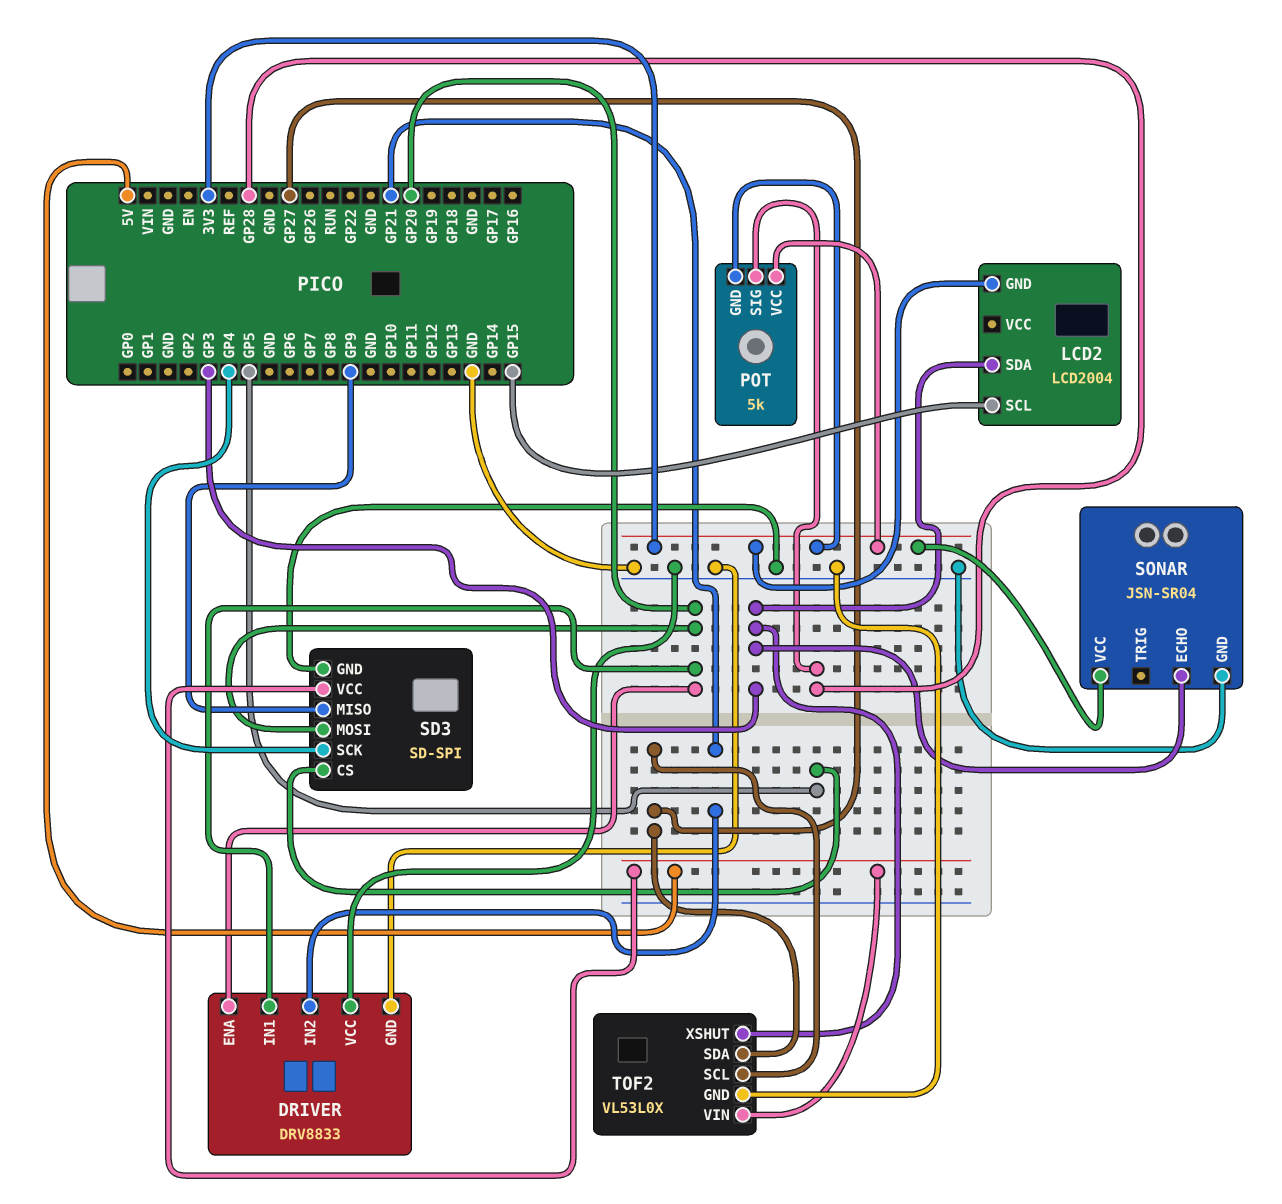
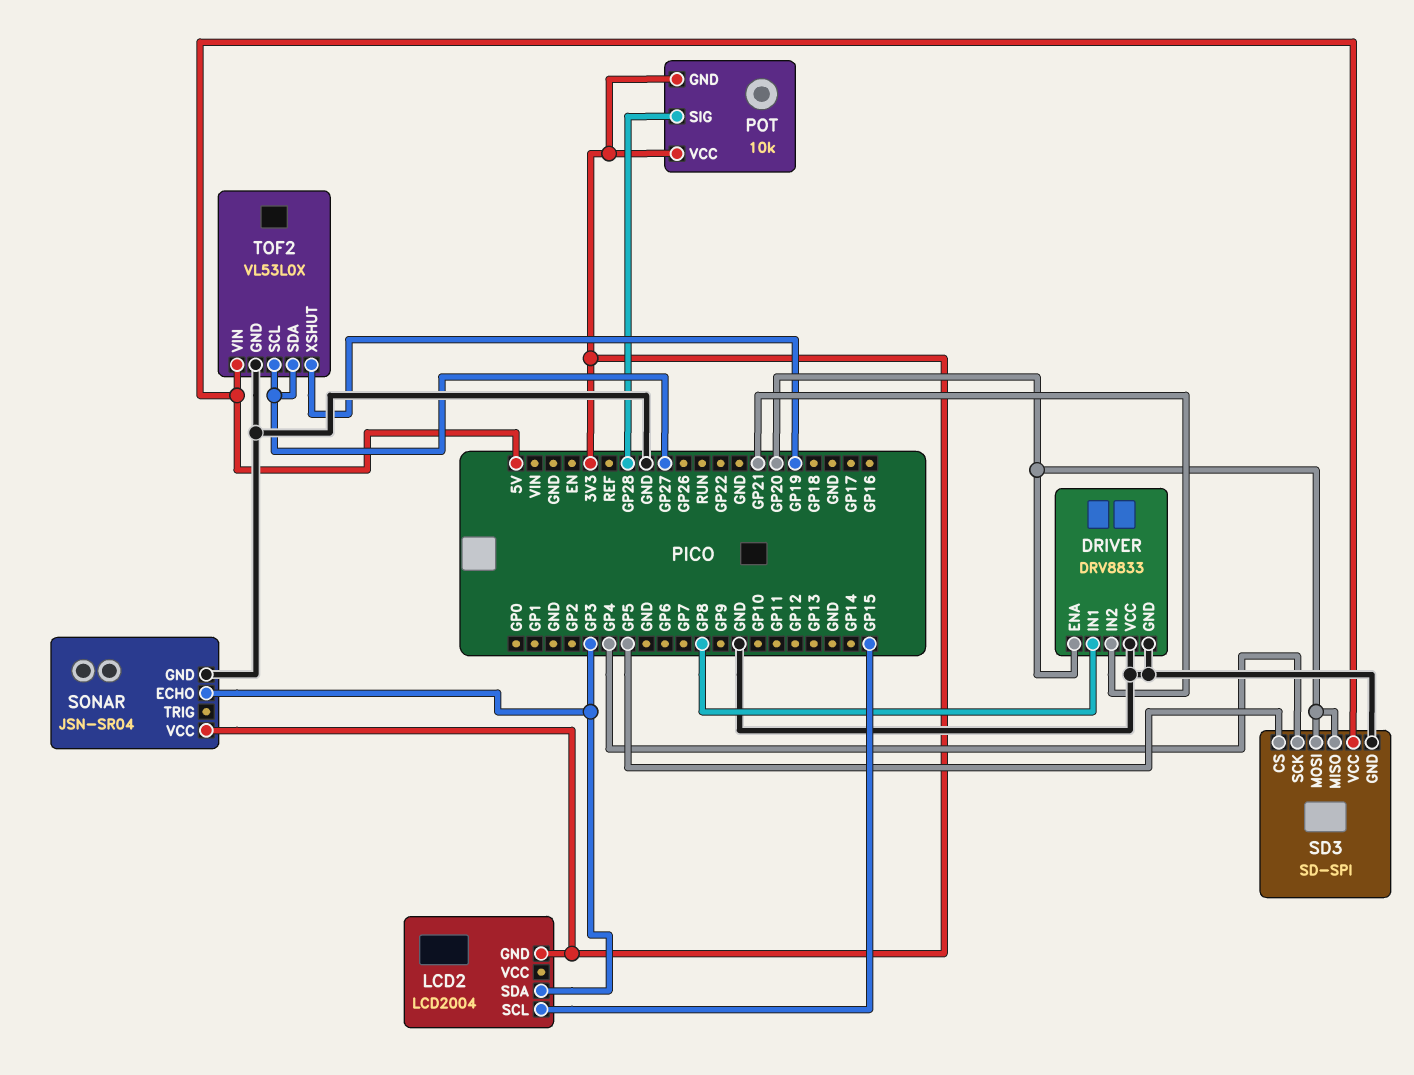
DRIVER pin IN1: GP20 -> GP8
POT: 5k -> 10k
SD3 pin MISO: GP9 -> GP20
TOF2 pin XSHUT: GP3 -> GP19

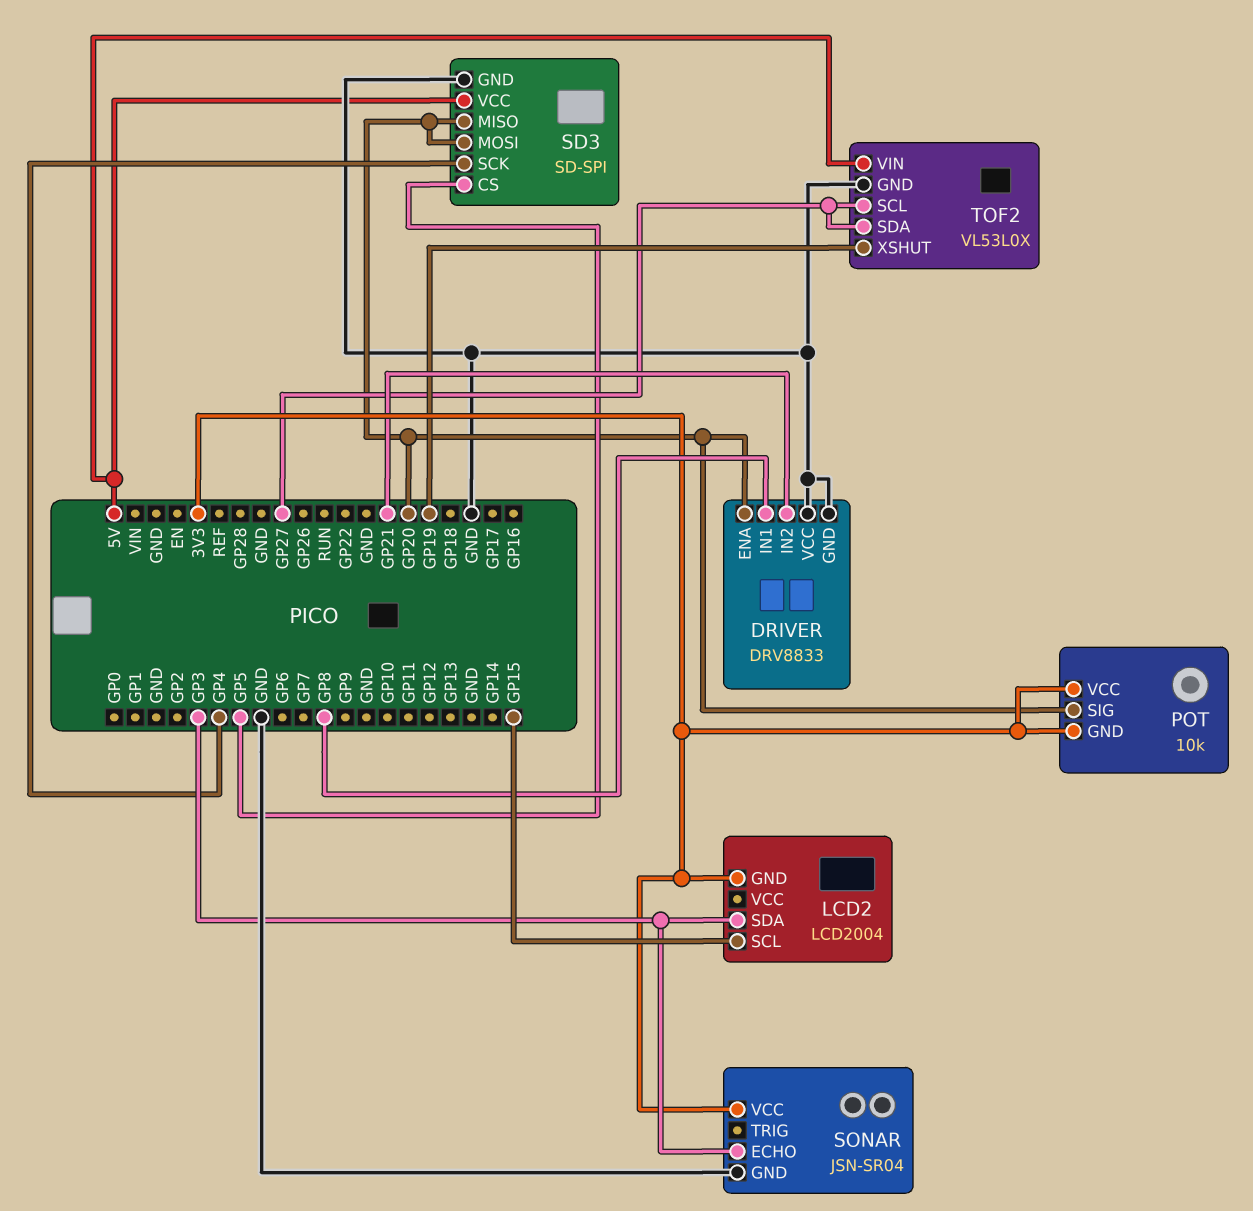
POT pin SIG: GP28 -> GP20

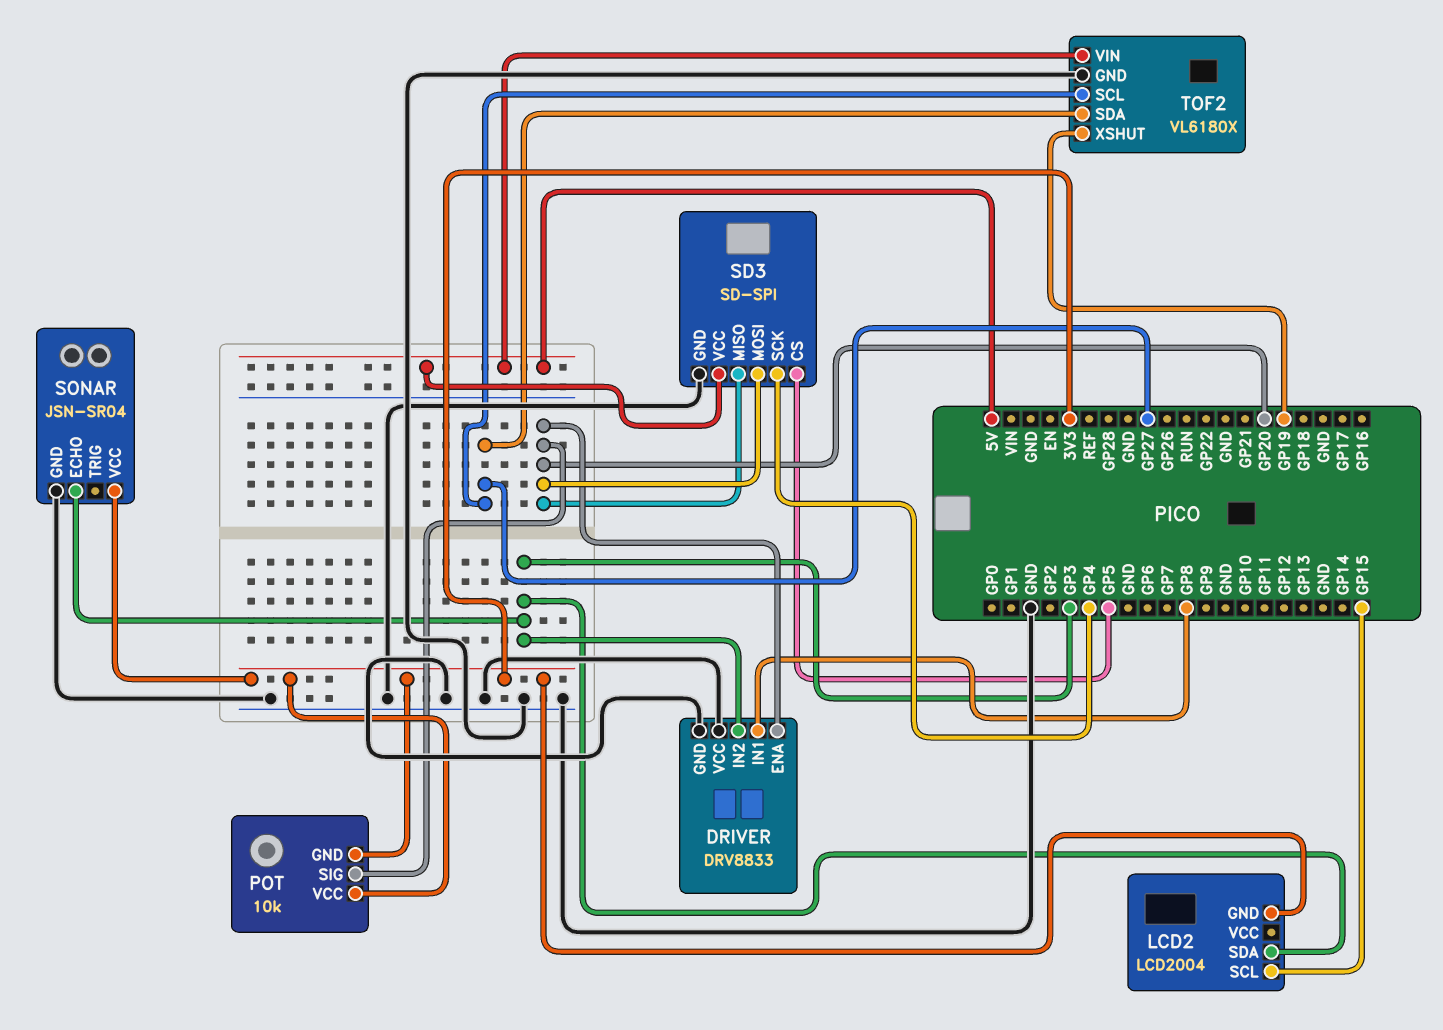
DRIVER pin IN2: GP21 -> GP3
TOF2: VL53L0X -> VL6180X

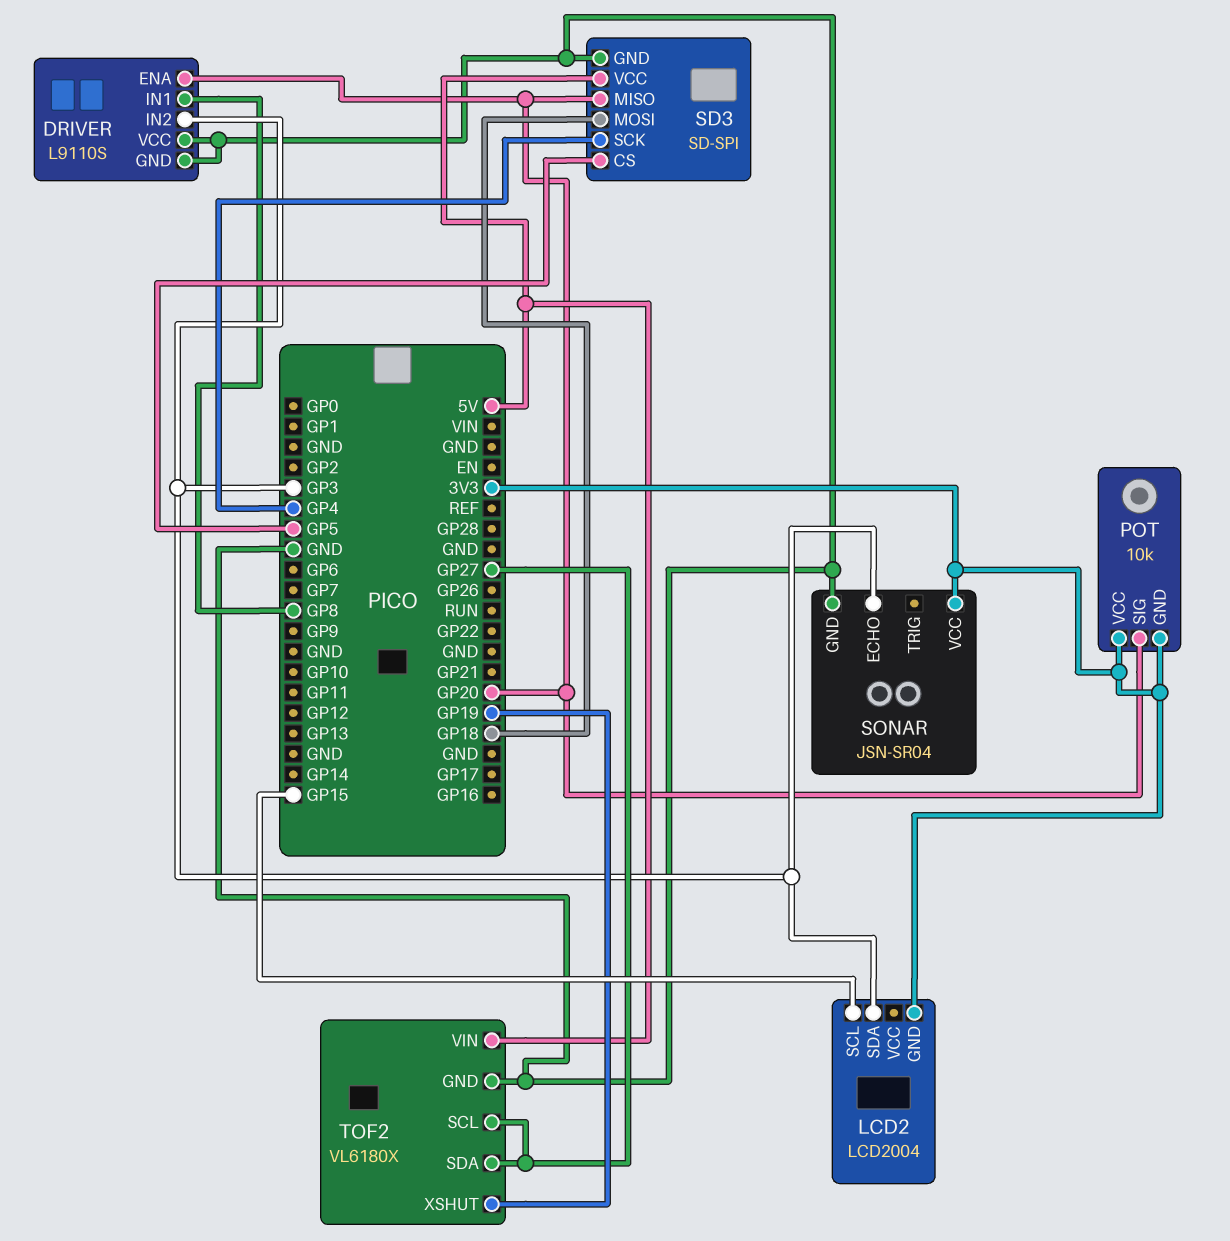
DRIVER: DRV8833 -> L9110S
SD3 pin MOSI: GP20 -> GP18

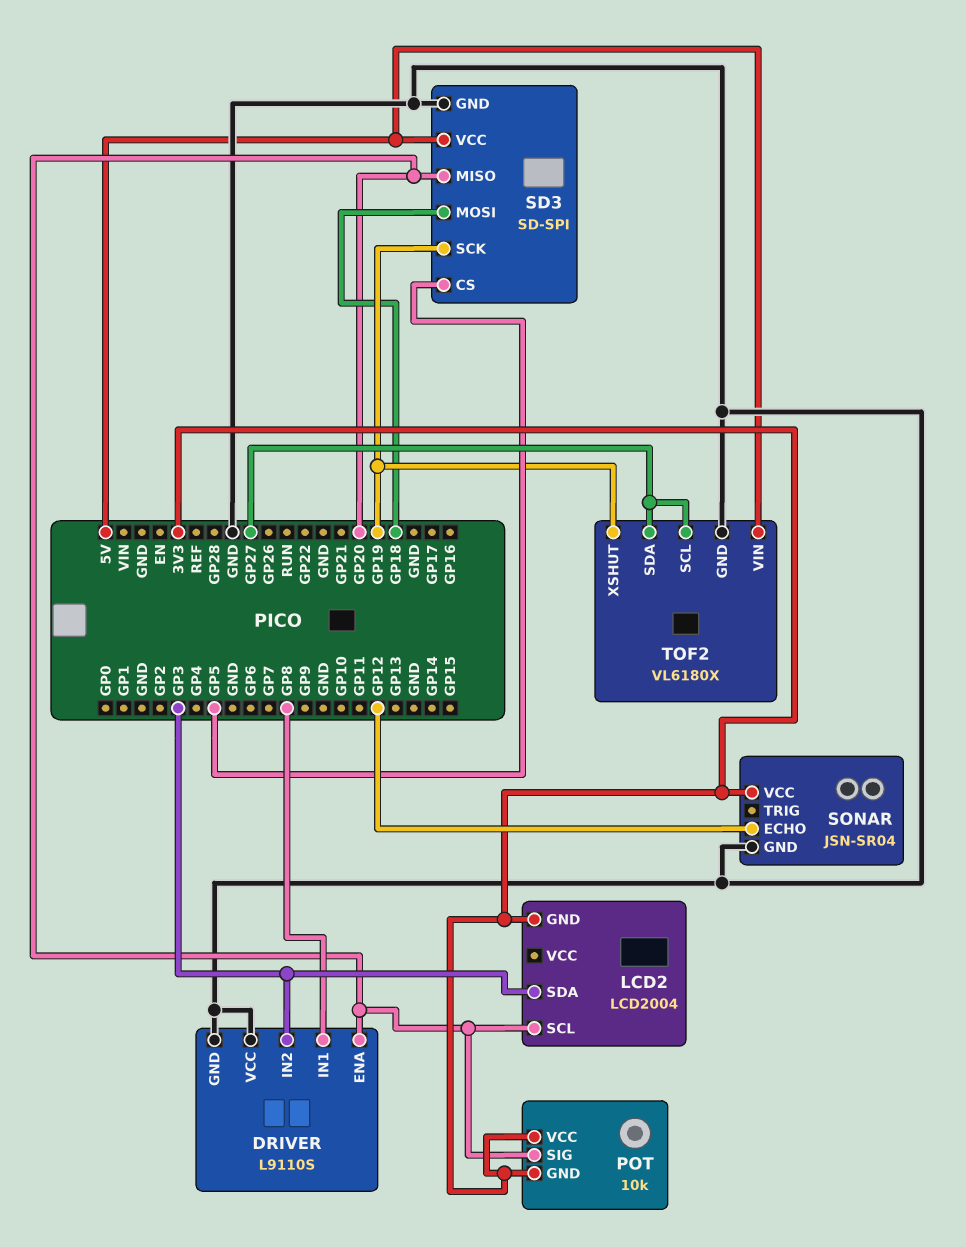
LCD2 pin SCL: GP15 -> GP20
SD3 pin SCK: GP4 -> GP19
SONAR pin ECHO: GP3 -> GP12

